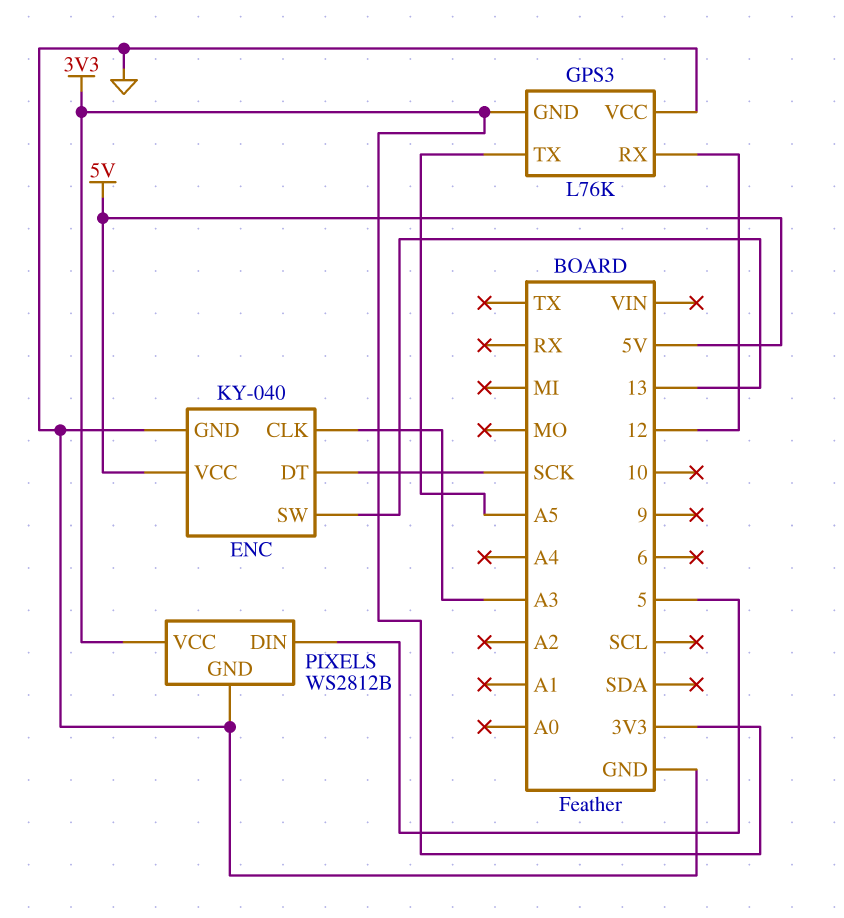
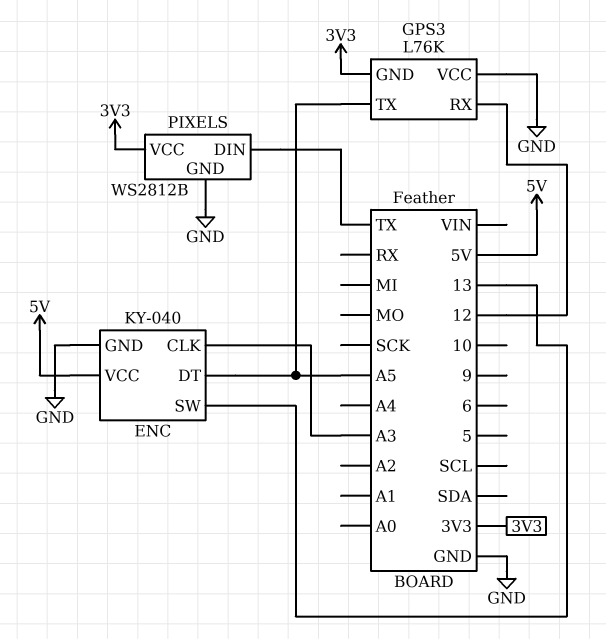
ENC pin DT: SCK -> A5
PIXELS pin DIN: 5 -> TX

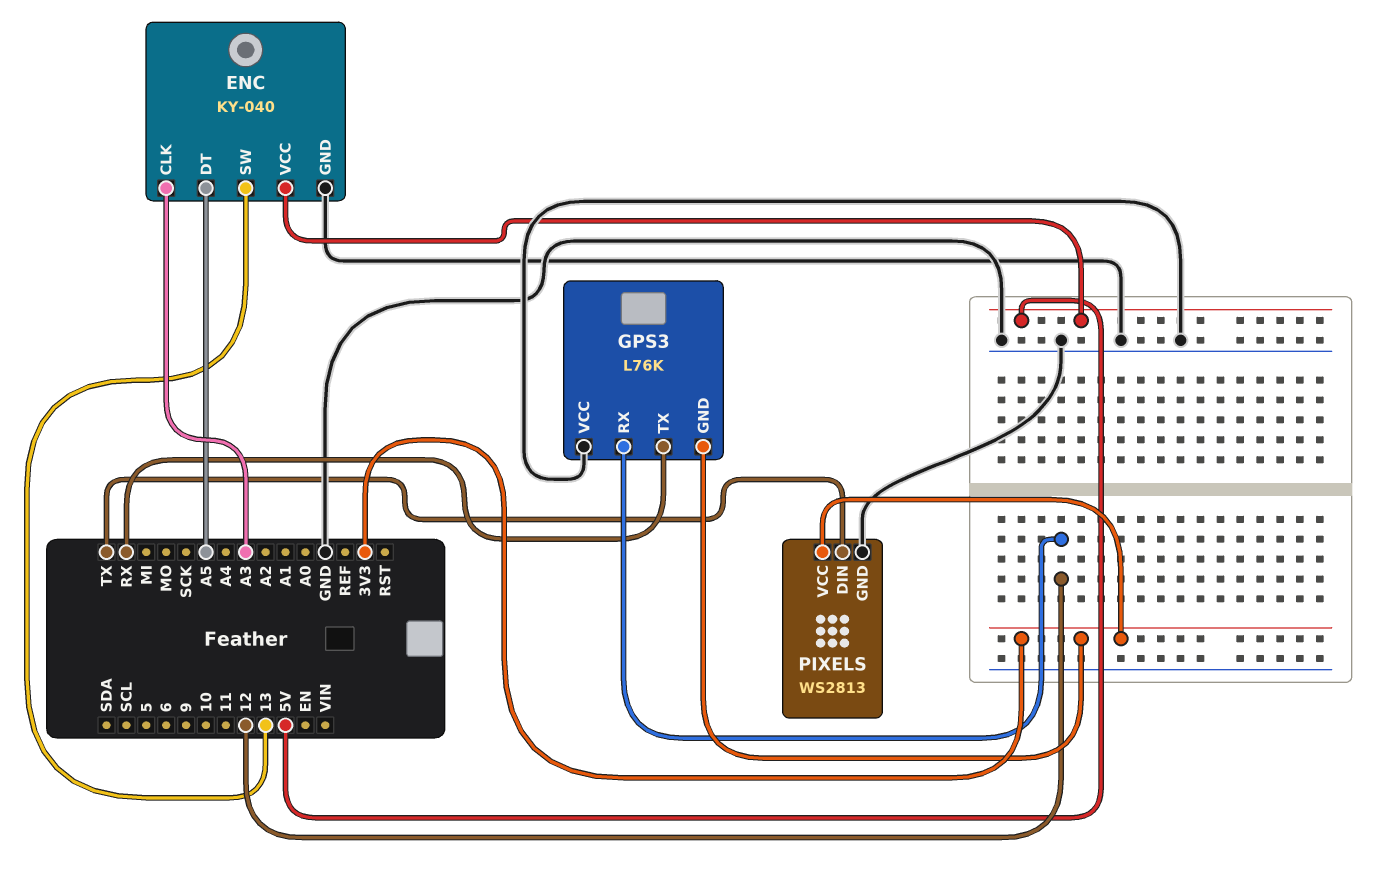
GPS3 pin TX: A5 -> RX
PIXELS: WS2812B -> WS2813

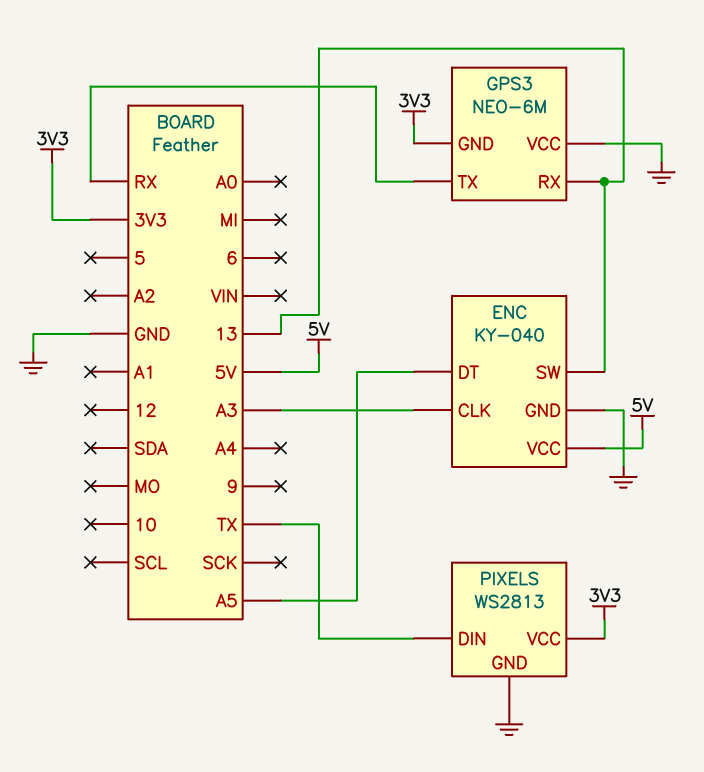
GPS3: L76K -> NEO-6M
GPS3 pin RX: 12 -> 13

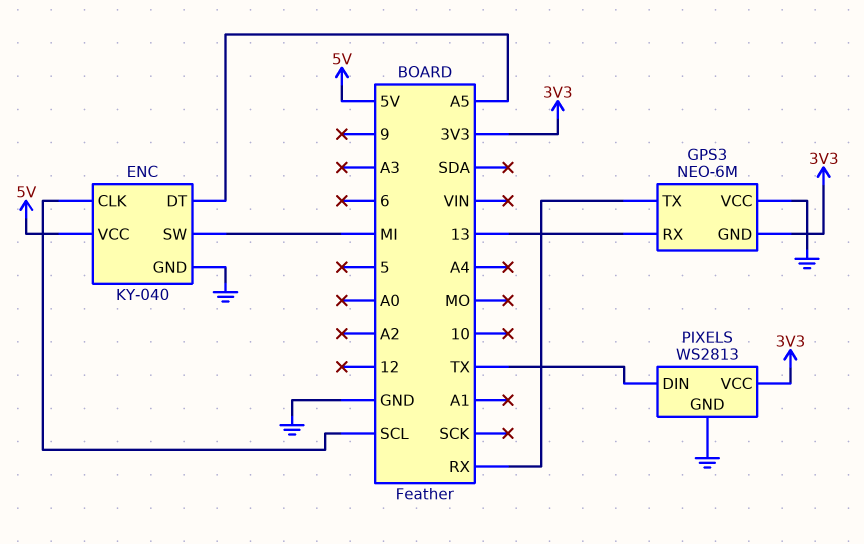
ENC pin CLK: A3 -> SCL
ENC pin SW: 13 -> MI

